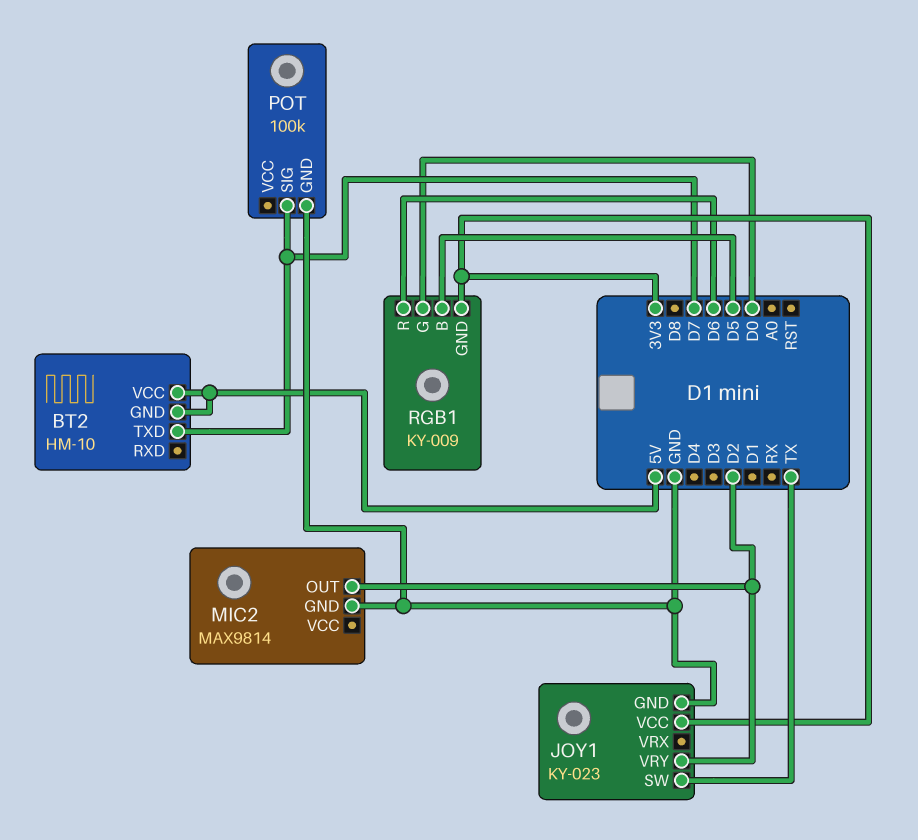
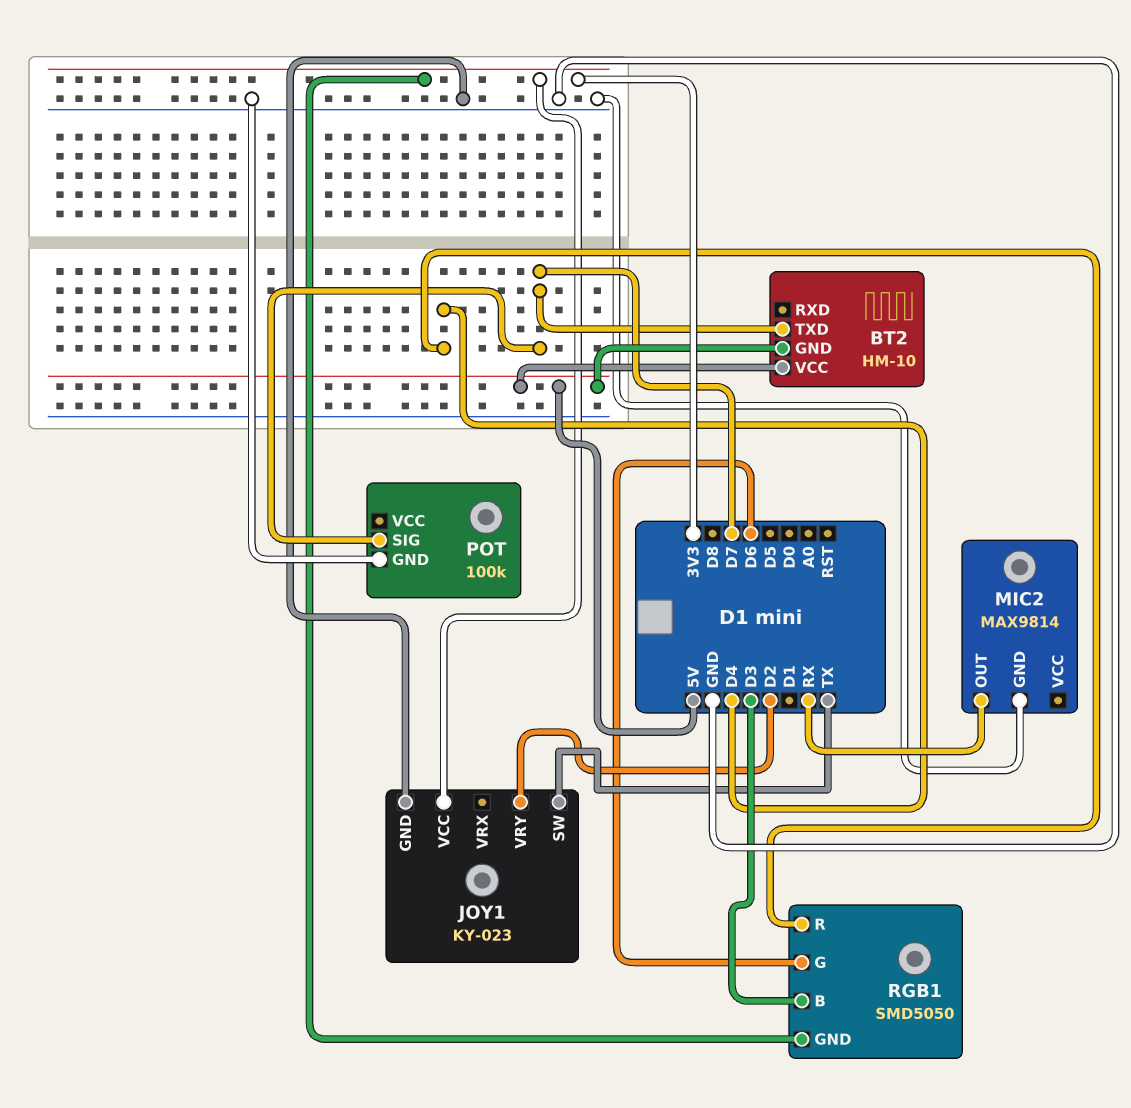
MIC2 pin OUT: D2 -> RX
RGB1: KY-009 -> SMD5050
RGB1 pin B: D5 -> D3
RGB1 pin G: D0 -> D6
RGB1 pin R: D6 -> D4

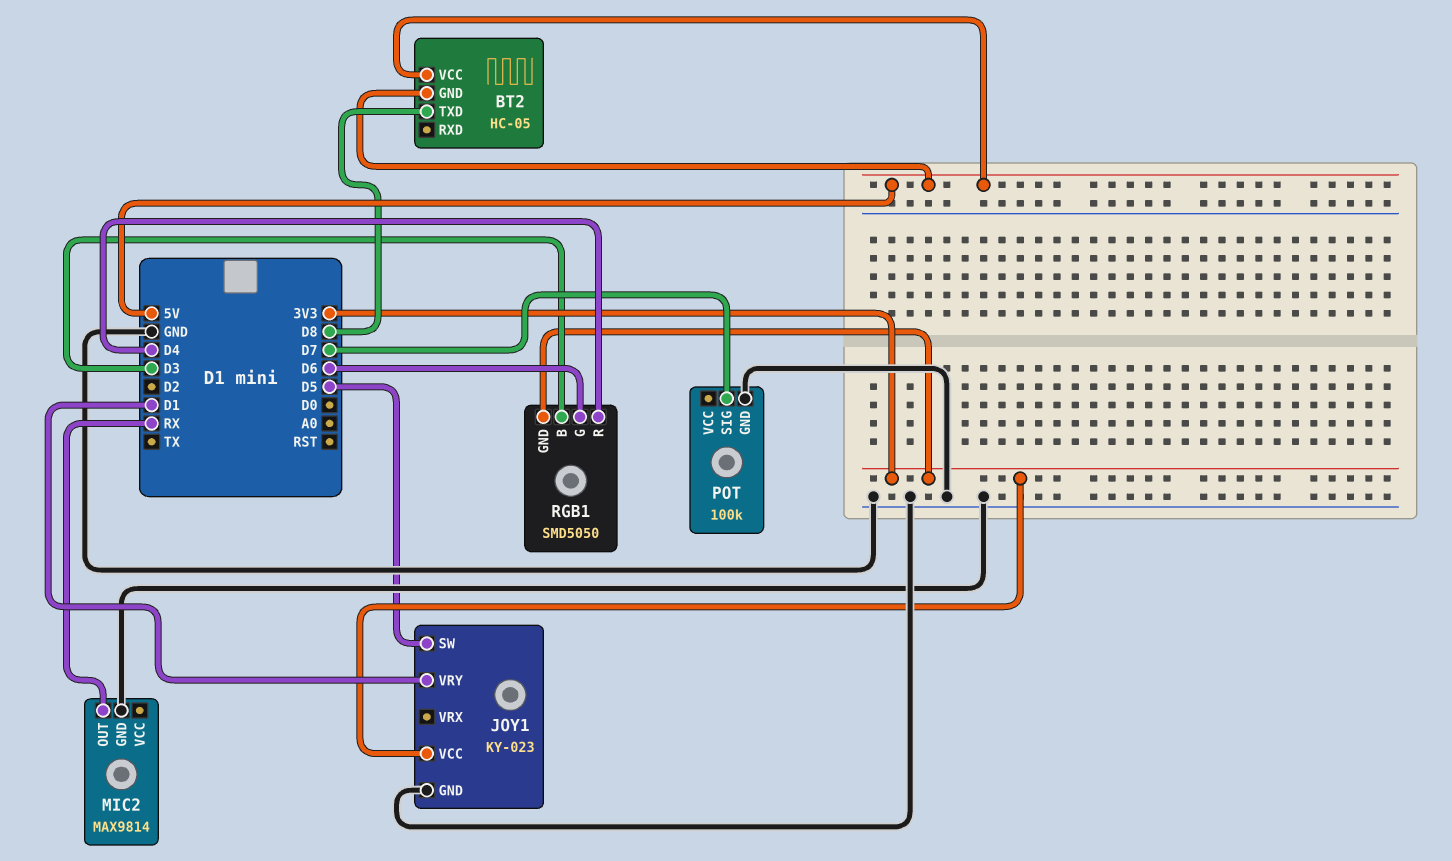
BT2: HM-10 -> HC-05
BT2 pin TXD: D7 -> D8
JOY1 pin SW: TX -> D5
JOY1 pin VRY: D2 -> D1

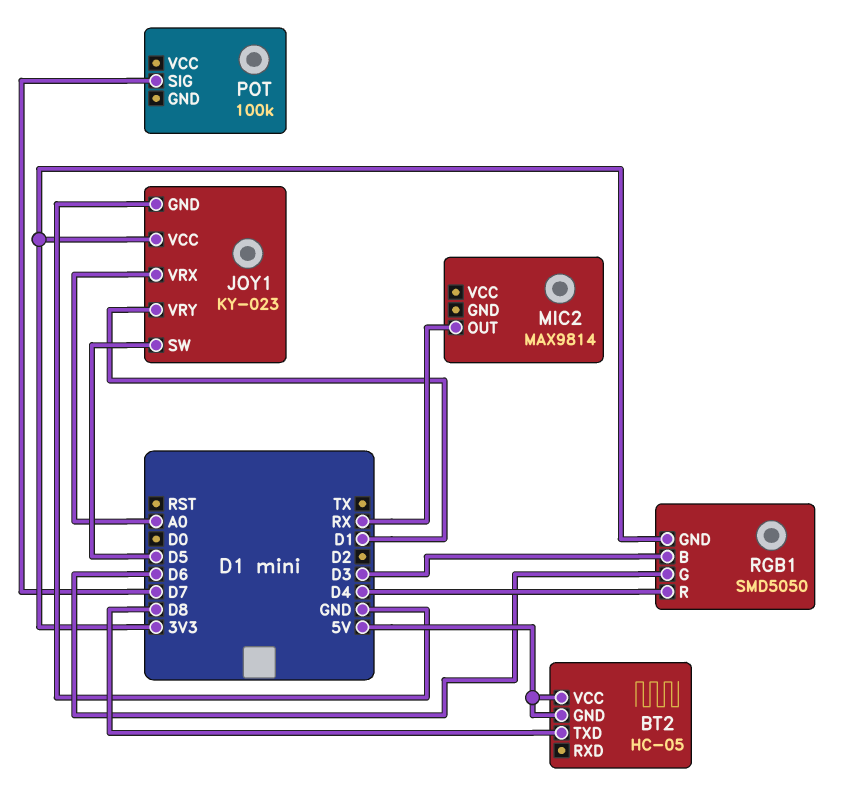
JOY1 pin VRX: none -> A0
MIC2 pin GND: GND -> none
POT pin GND: GND -> none

